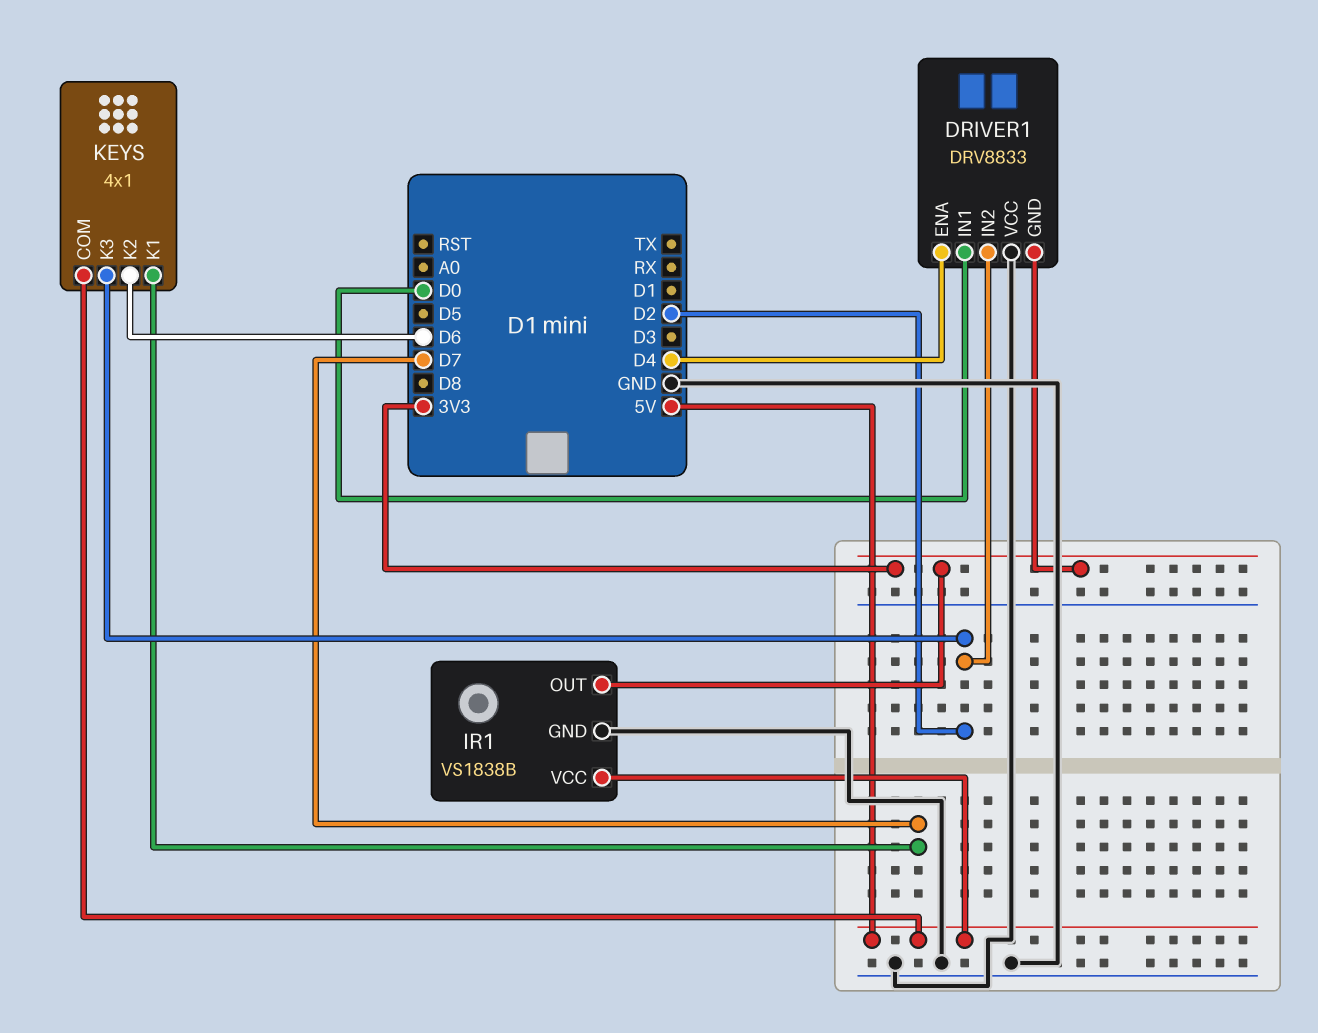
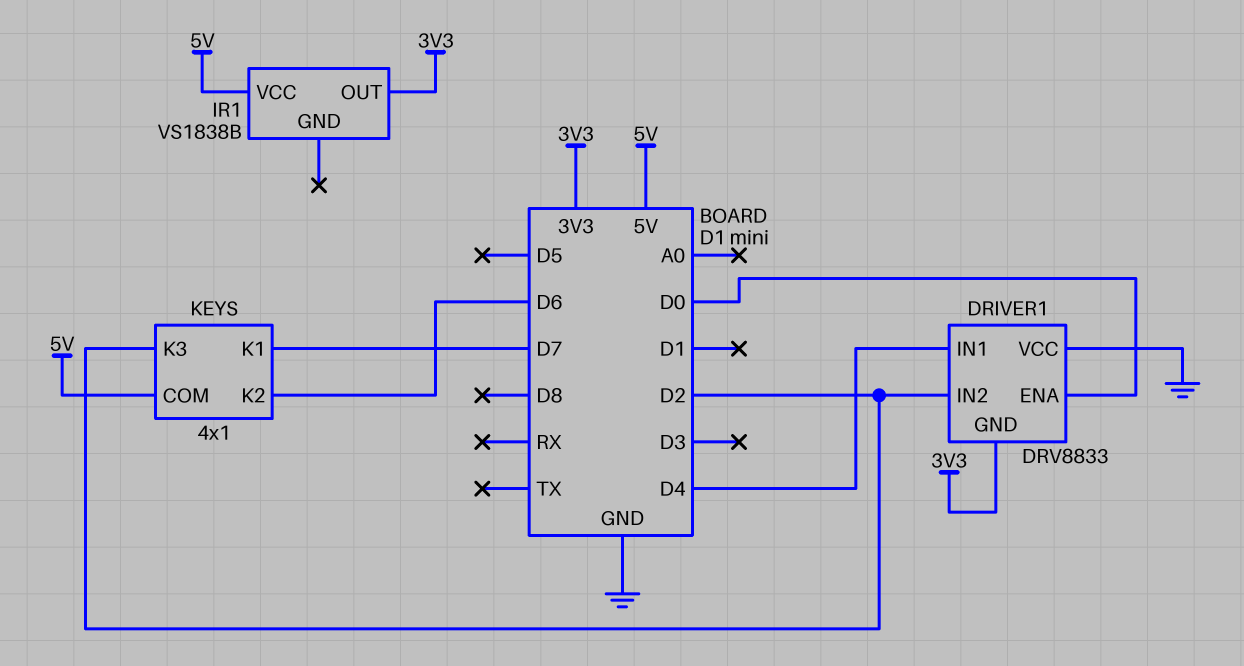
DRIVER1 pin ENA: D4 -> D0
DRIVER1 pin IN1: D0 -> D4
IR1 pin GND: GND -> none

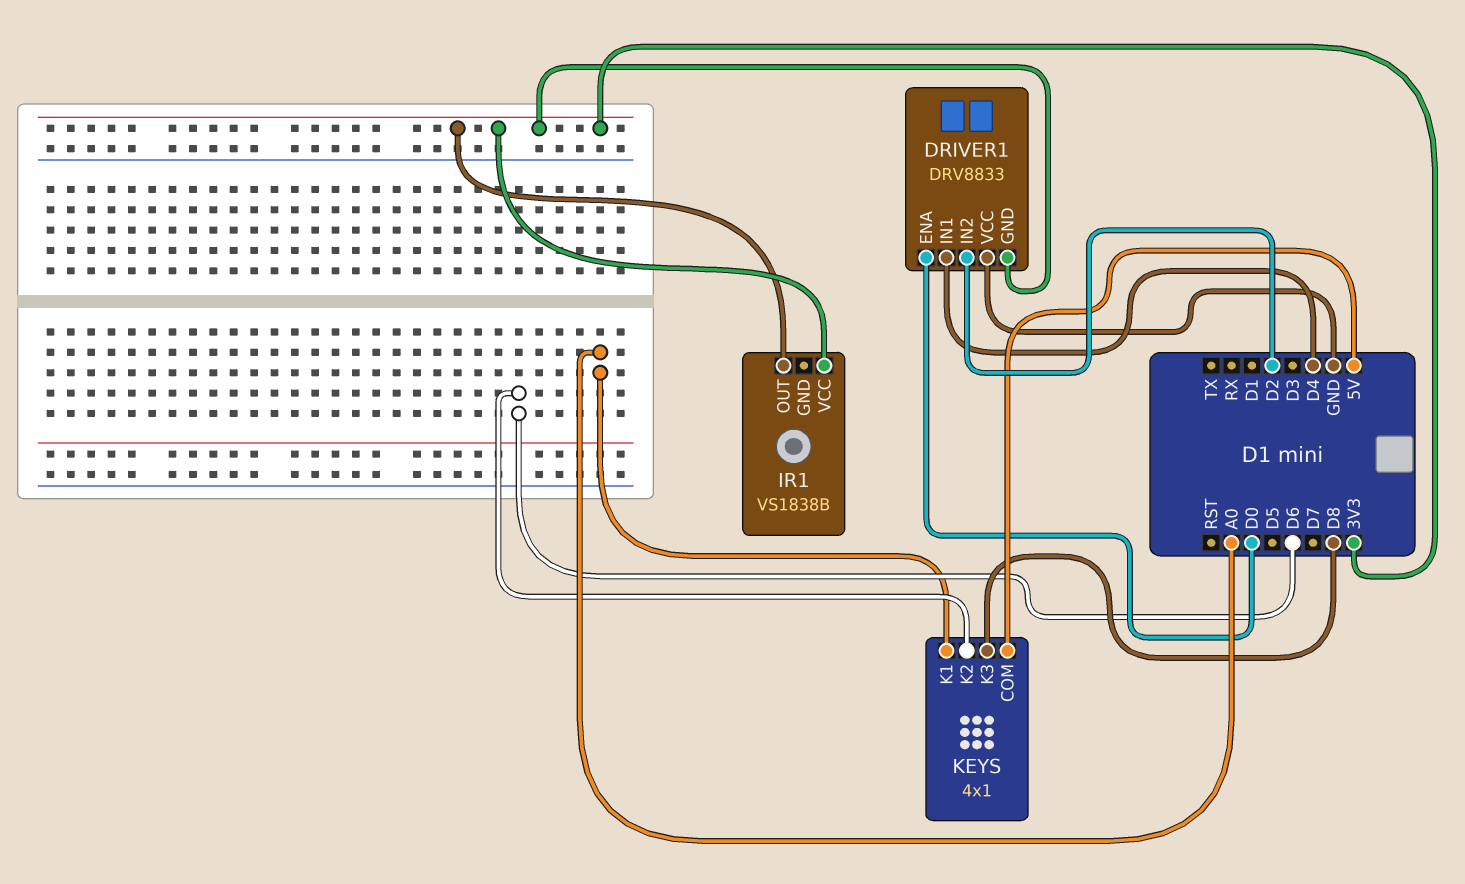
IR1 pin VCC: 5V -> 3V3
KEYS pin K1: D7 -> A0
KEYS pin K3: D2 -> D8

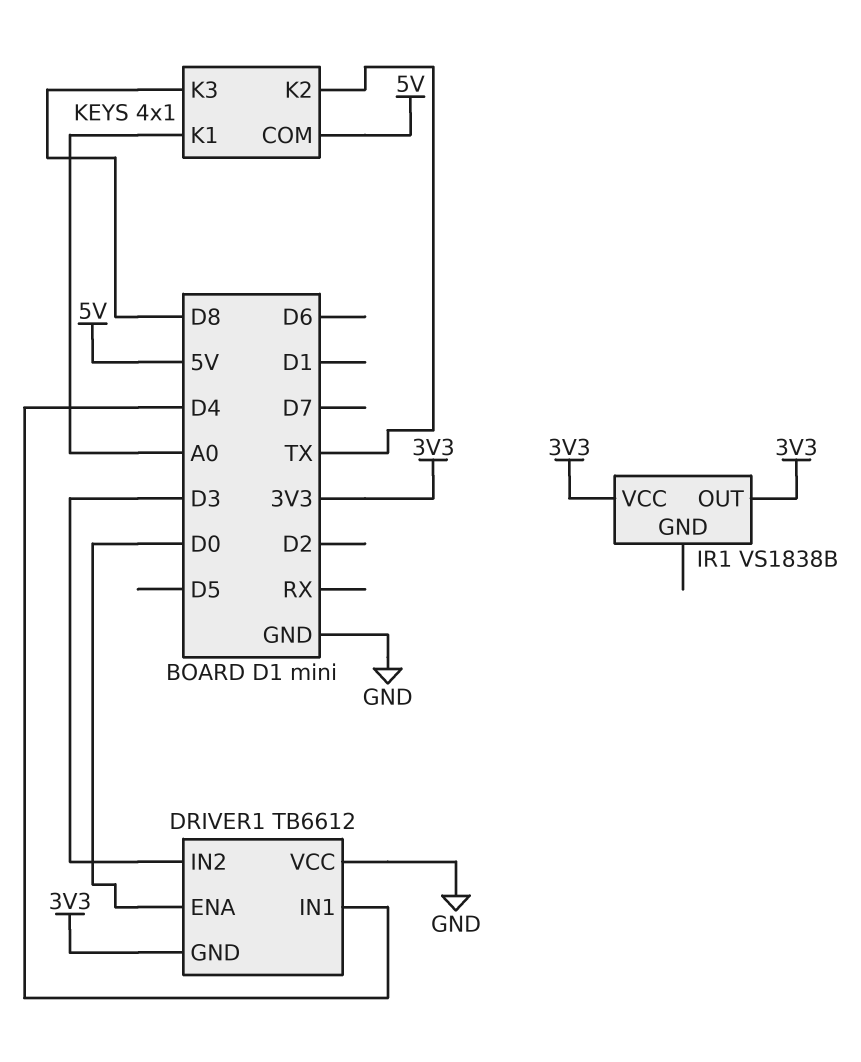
DRIVER1: DRV8833 -> TB6612
DRIVER1 pin IN2: D2 -> D3
KEYS pin K2: D6 -> TX

